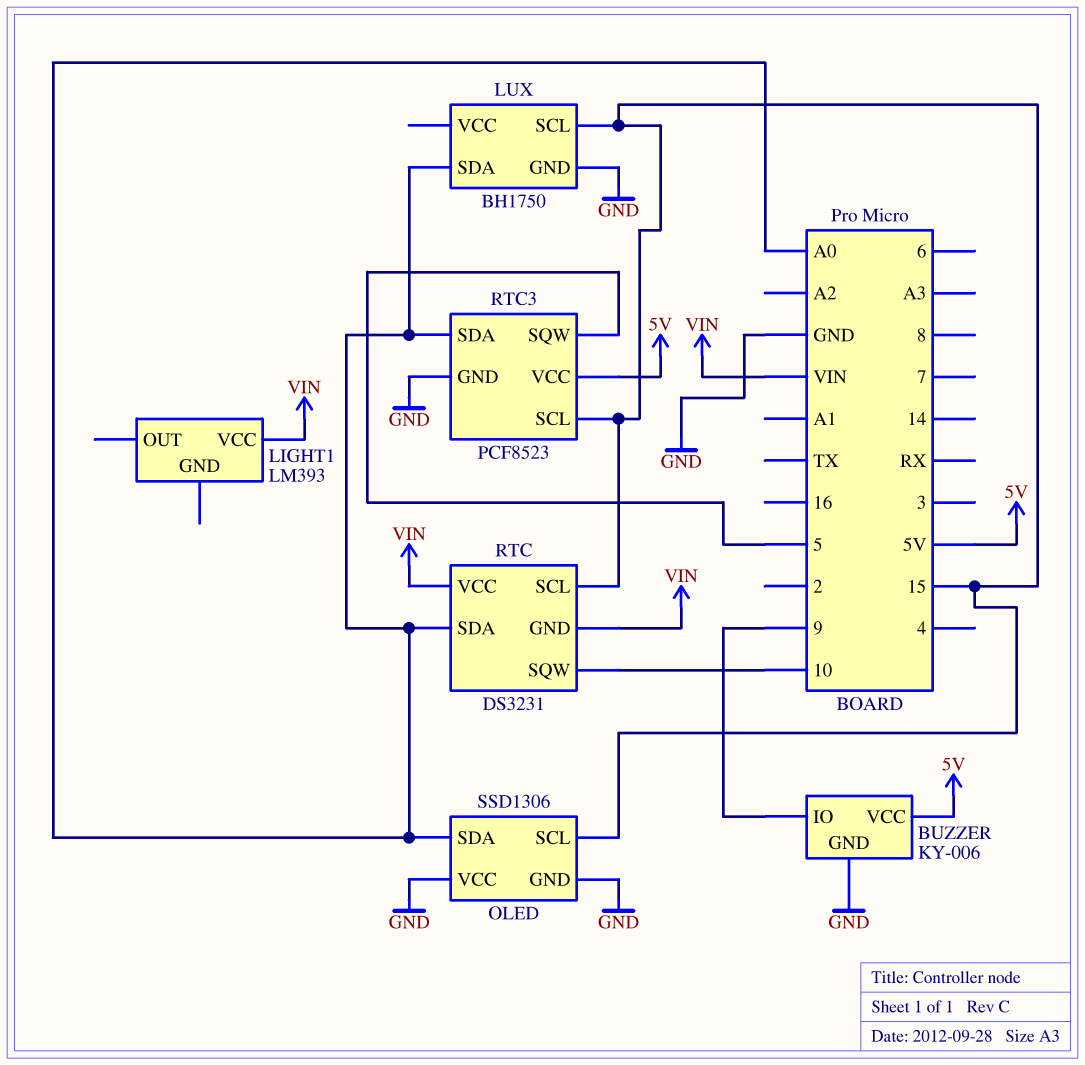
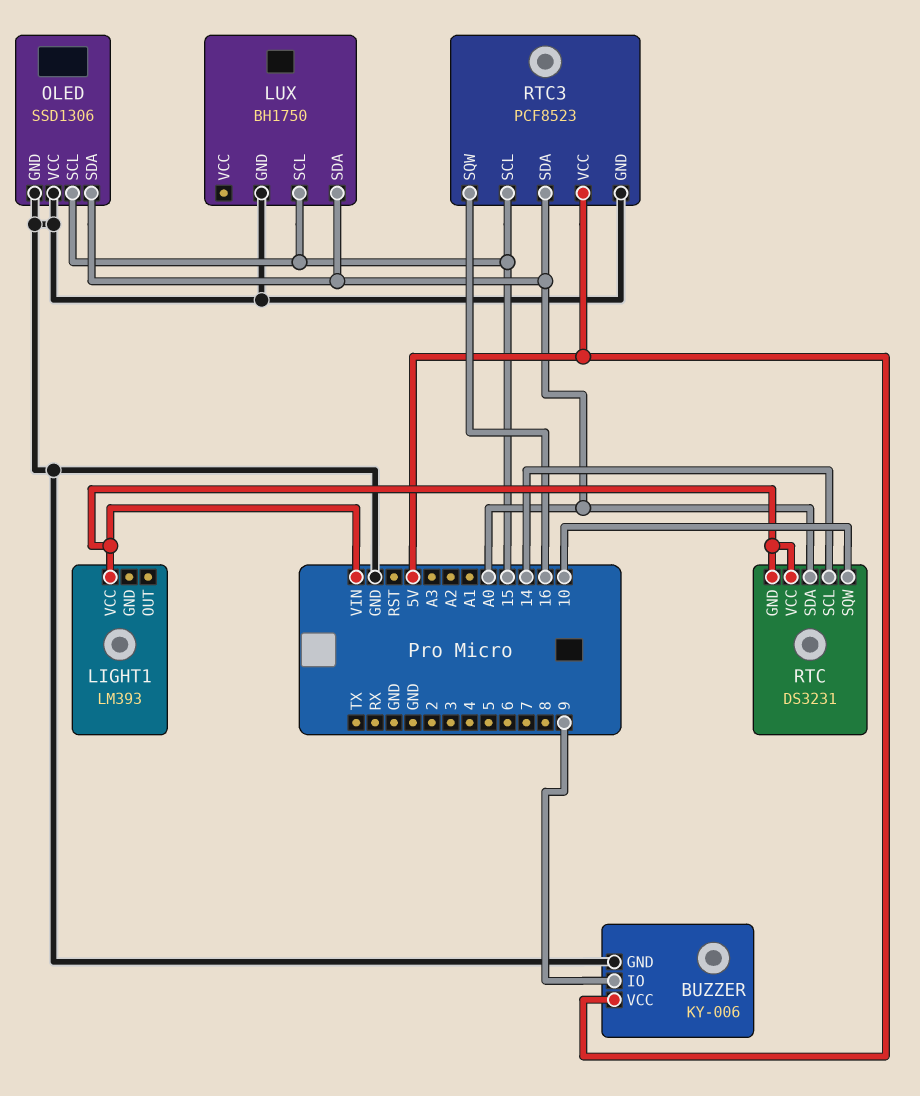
RTC pin SCL: 15 -> 14
RTC3 pin SQW: 5 -> 16

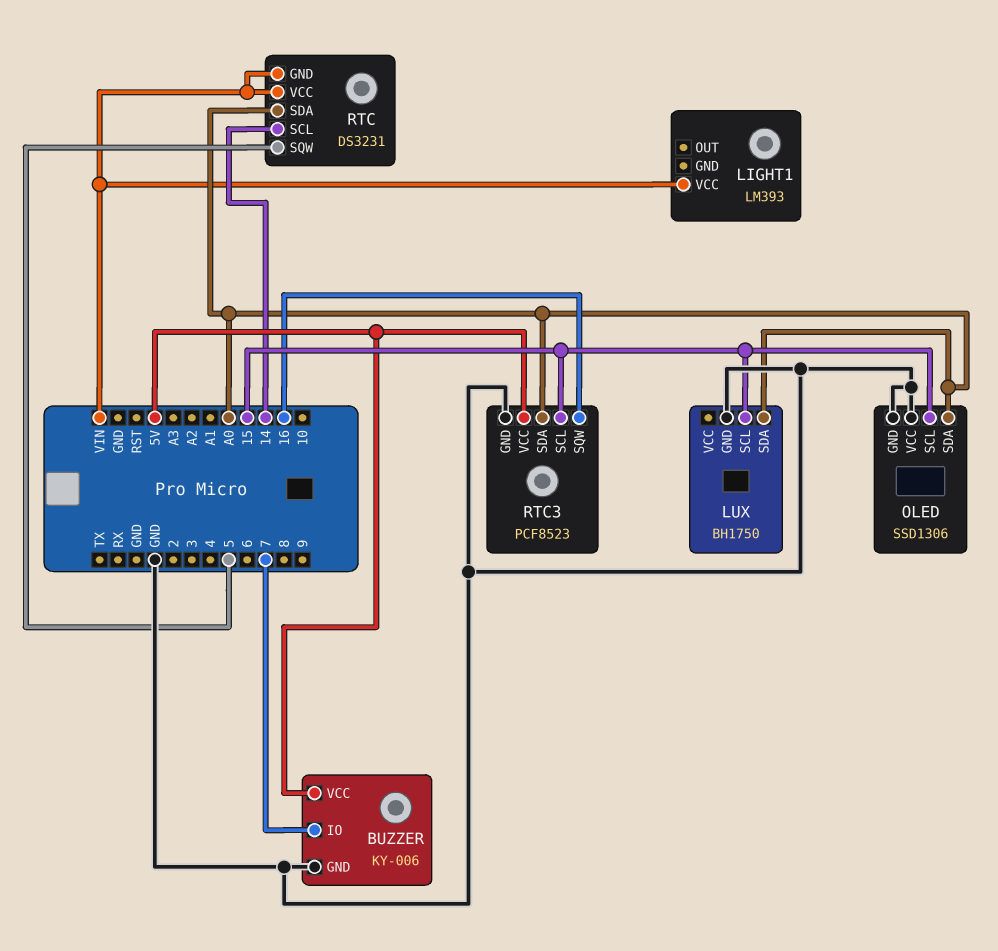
BUZZER pin IO: 9 -> 7
RTC pin SQW: 10 -> 5

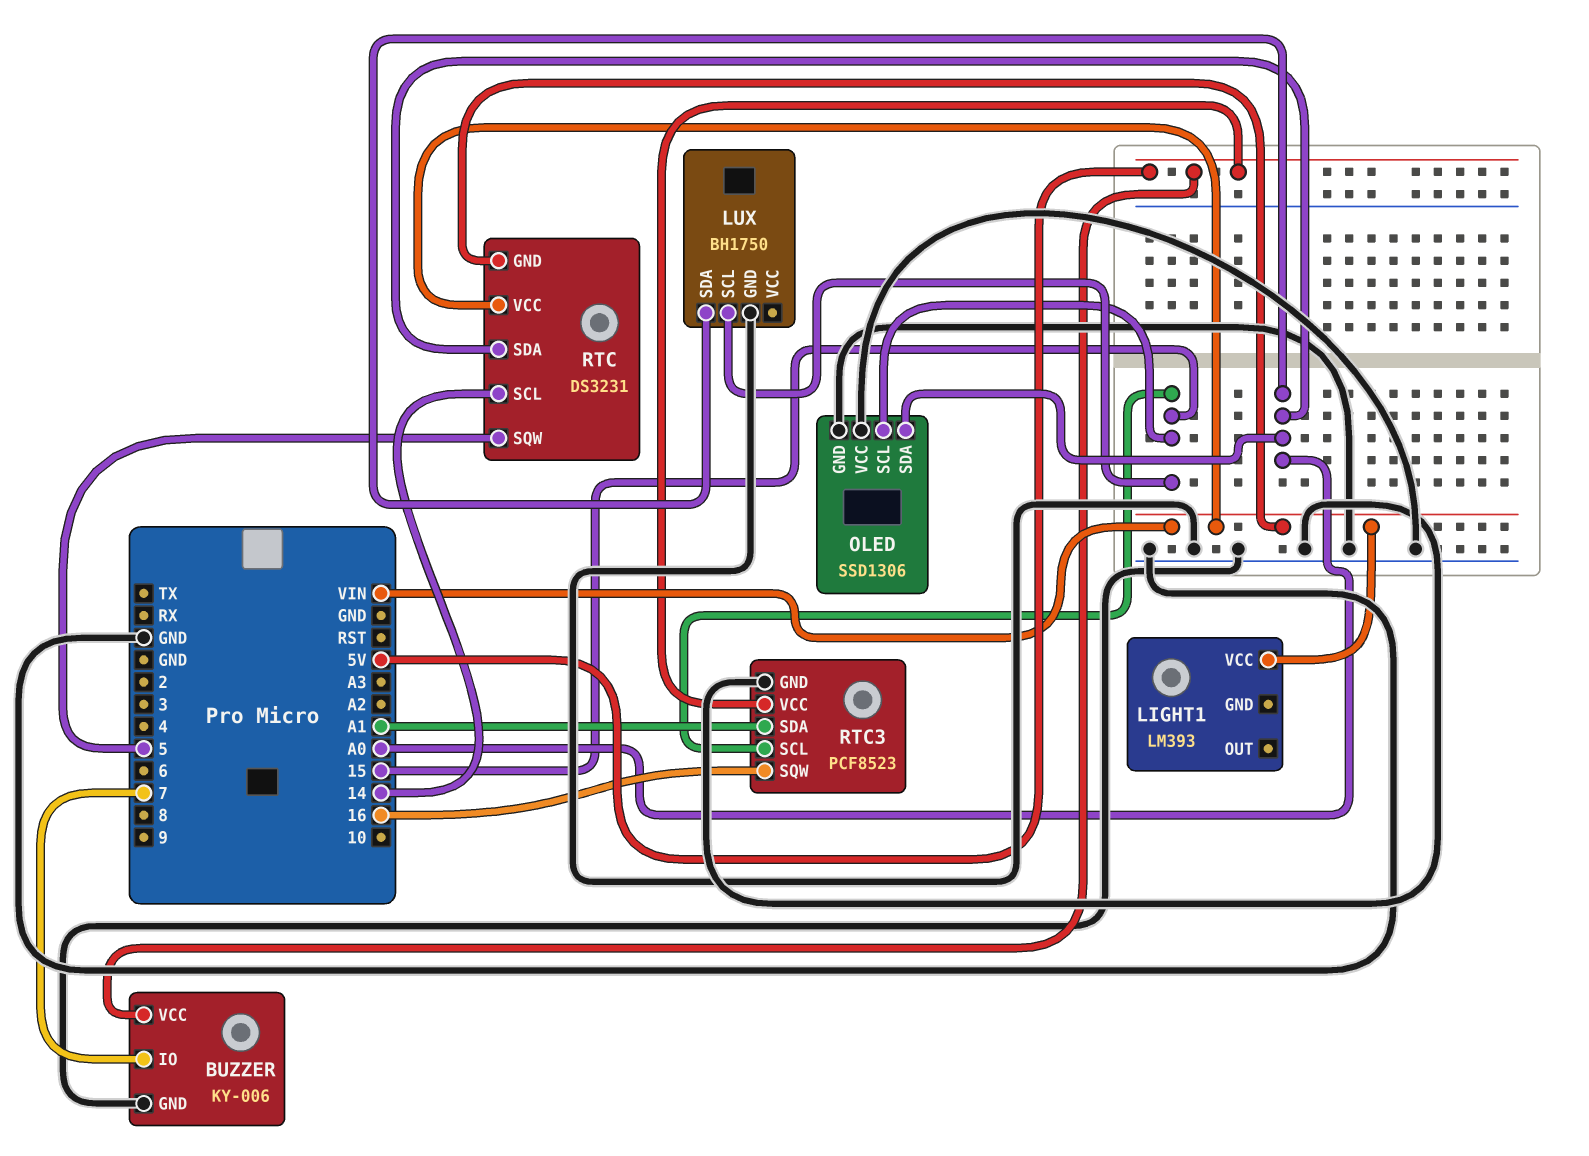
RTC3 pin SDA: A0 -> A1

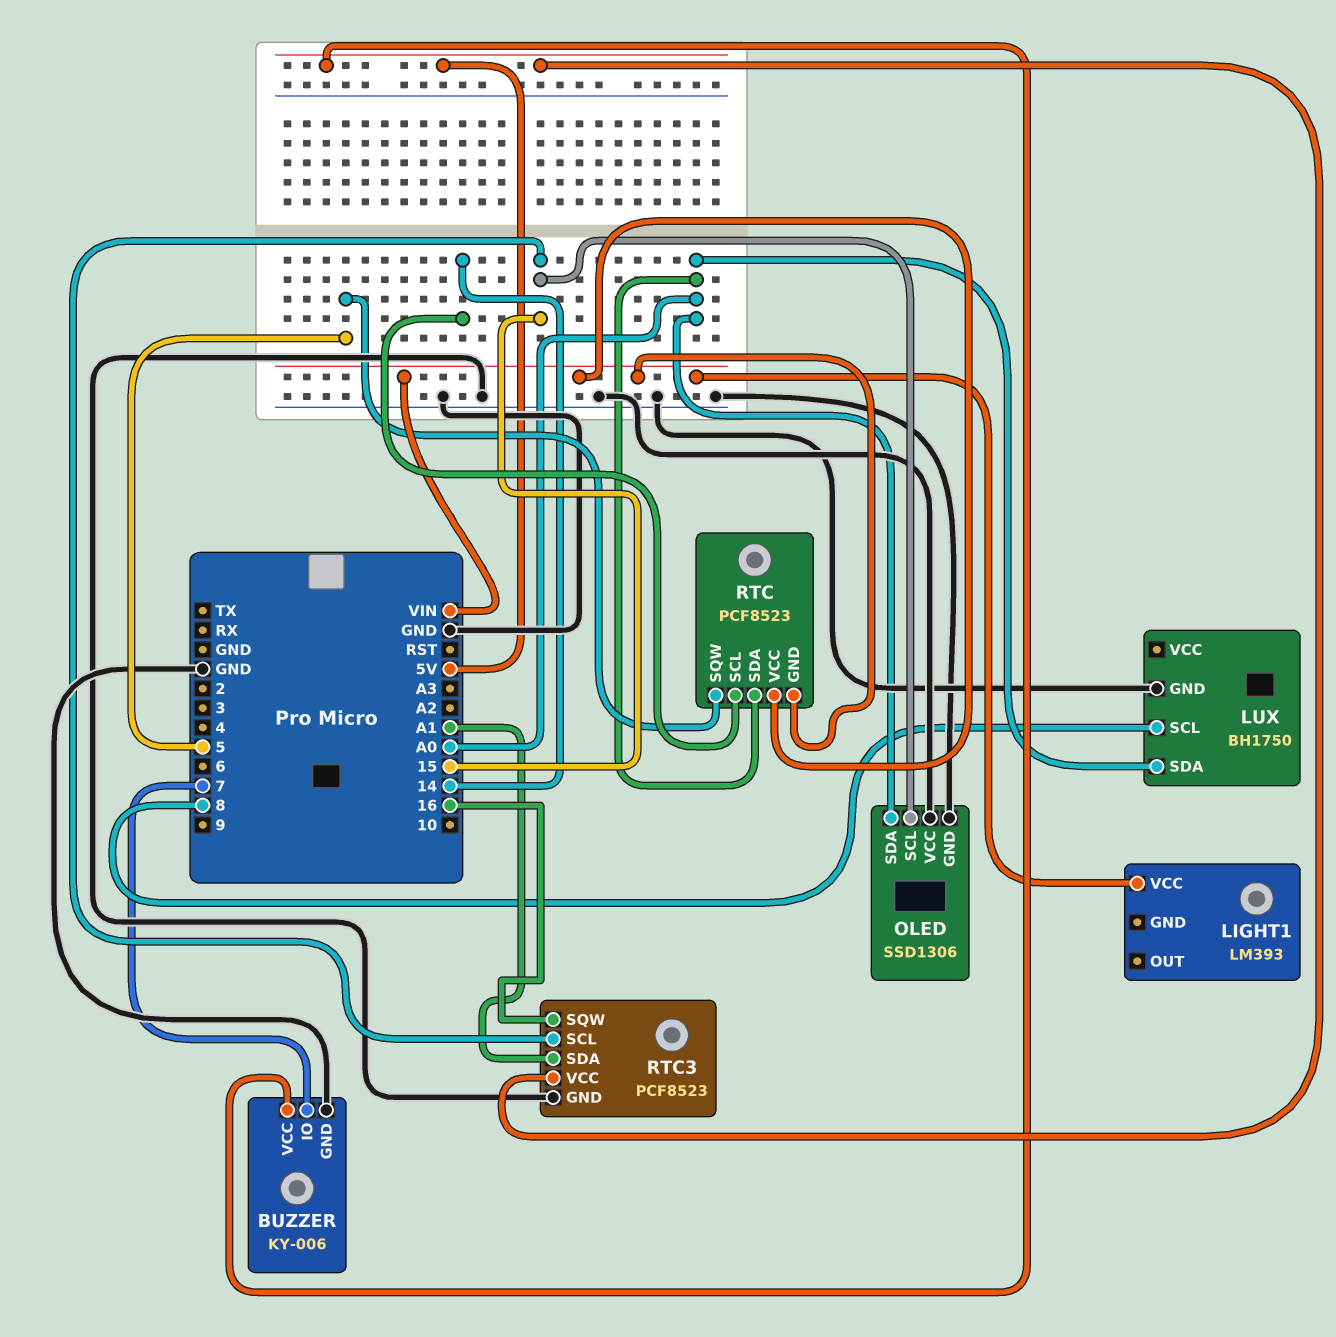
LUX pin SCL: 15 -> 8
RTC: DS3231 -> PCF8523

